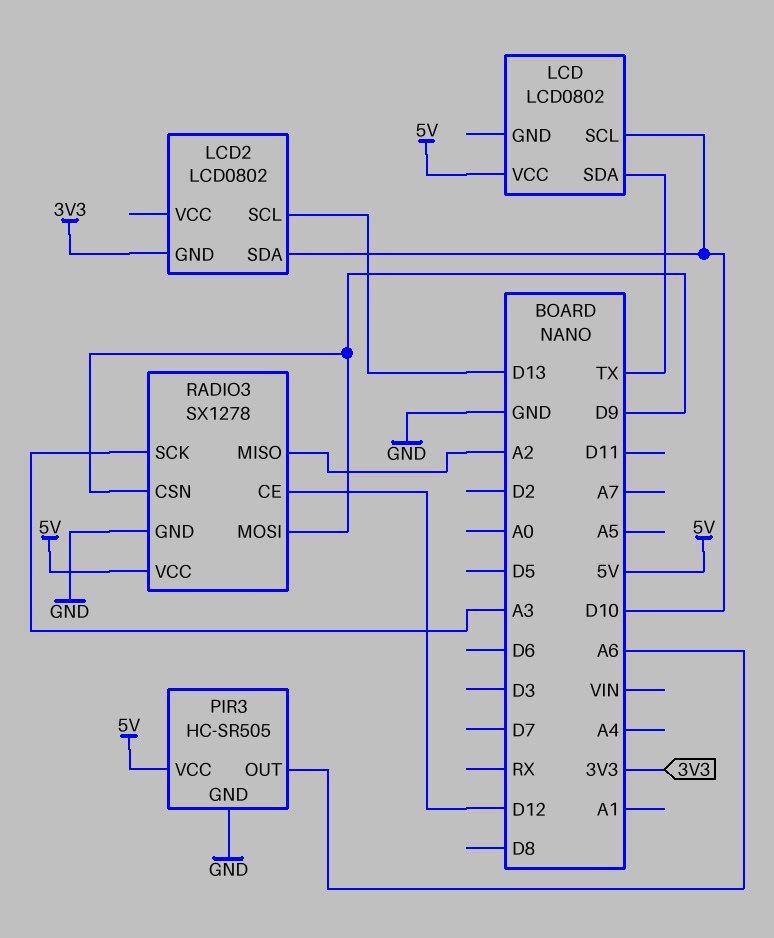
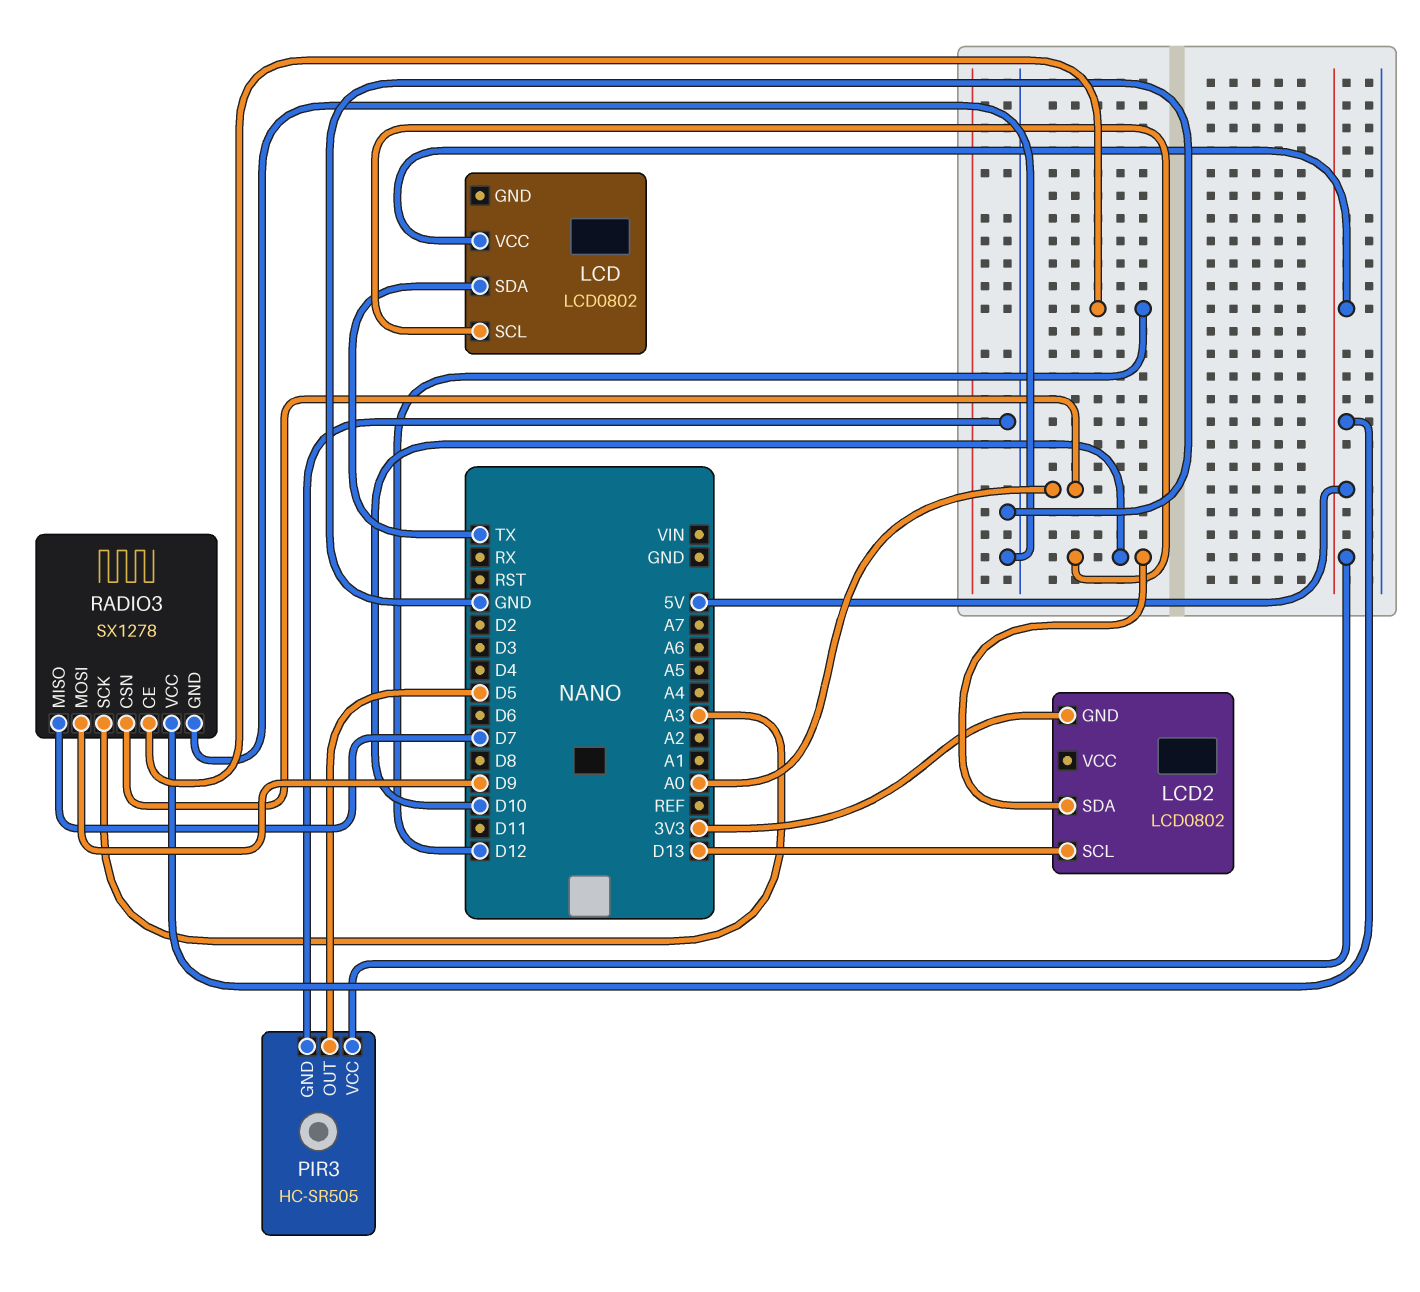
PIR3 pin OUT: A6 -> D5
RADIO3 pin CSN: D9 -> A0
RADIO3 pin MISO: A2 -> D7

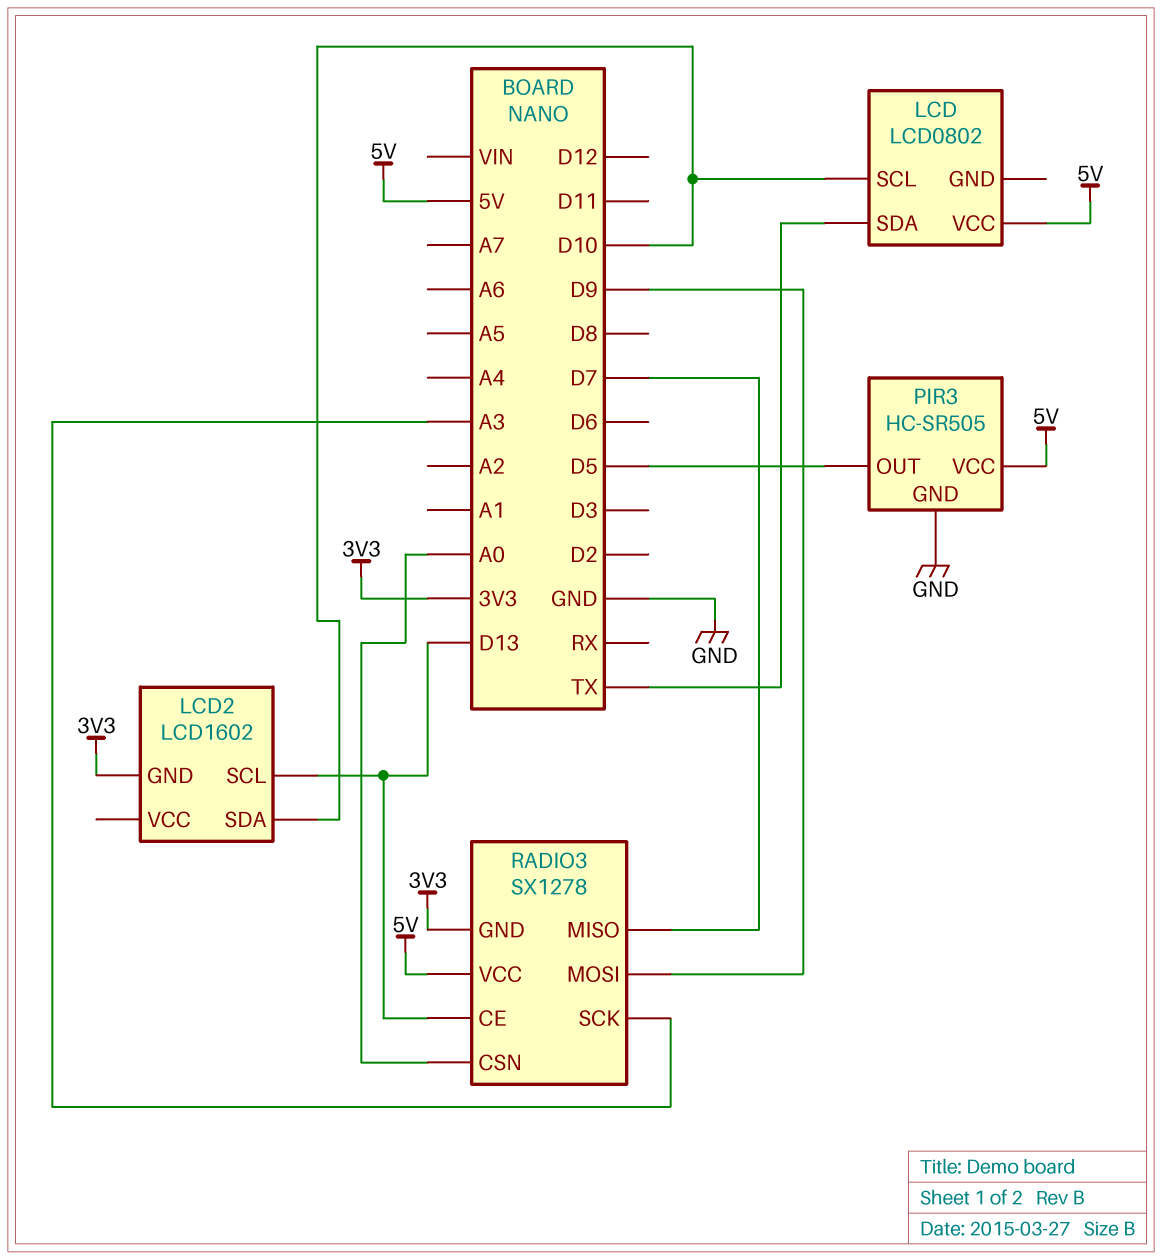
LCD2: LCD0802 -> LCD1602
RADIO3 pin CE: D12 -> D13
RADIO3 pin GND: GND -> 3V3

